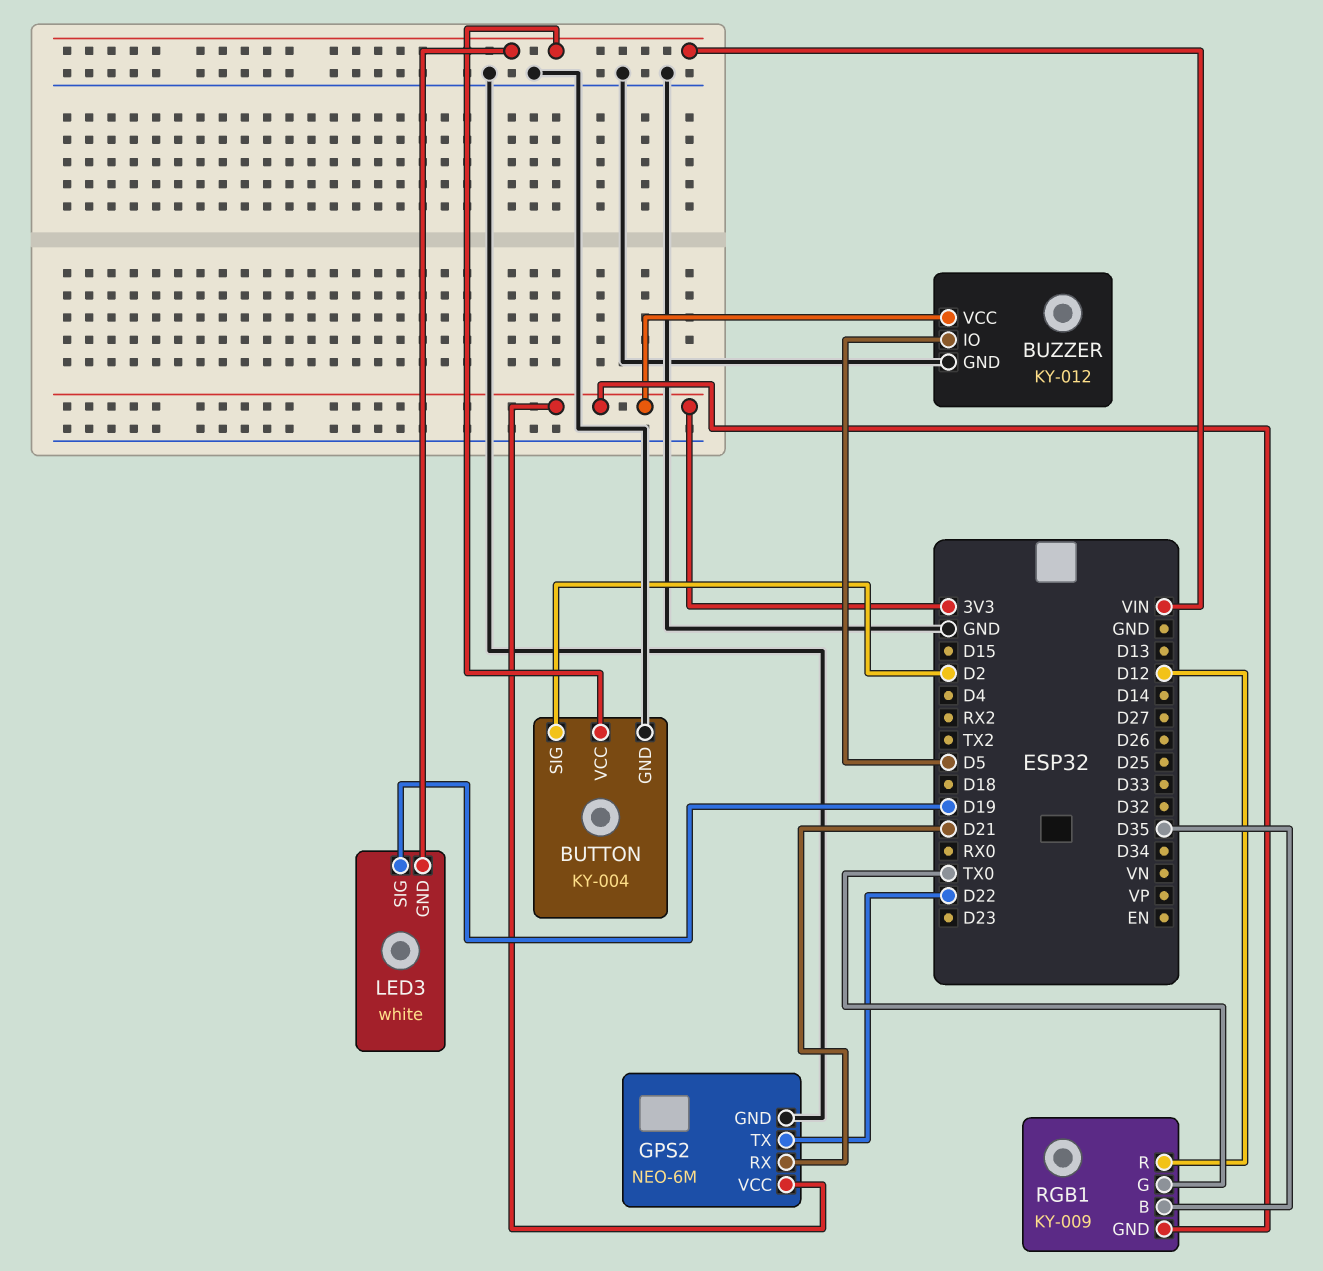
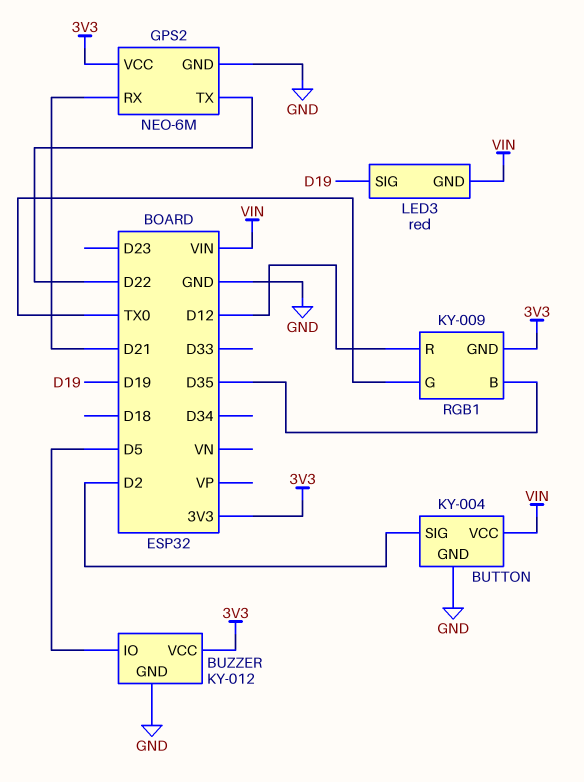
LED3: white -> red

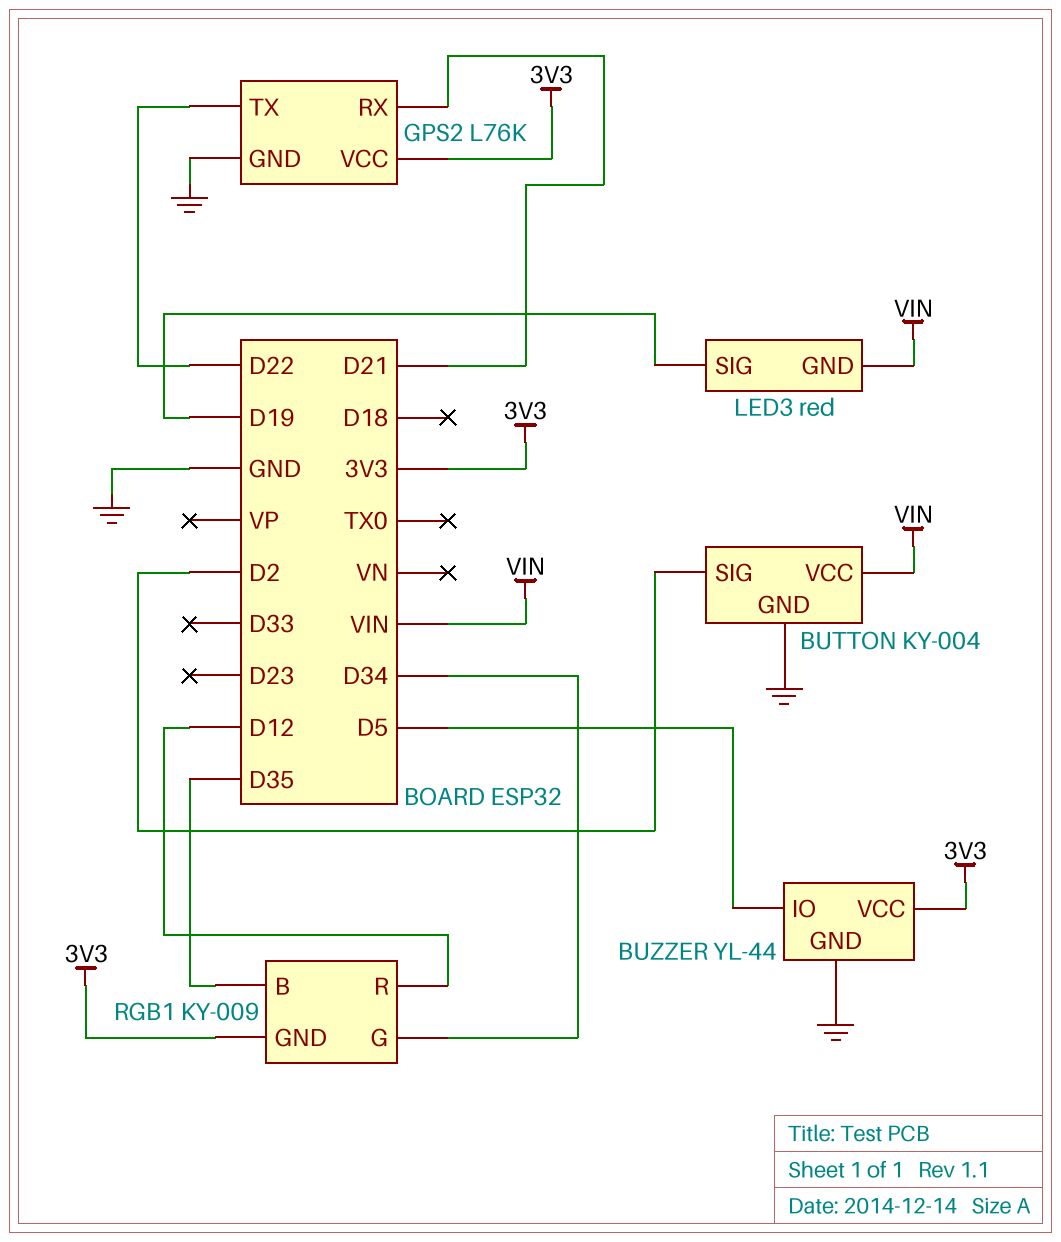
BUZZER: KY-012 -> YL-44
GPS2: NEO-6M -> L76K
RGB1 pin G: TX0 -> D34

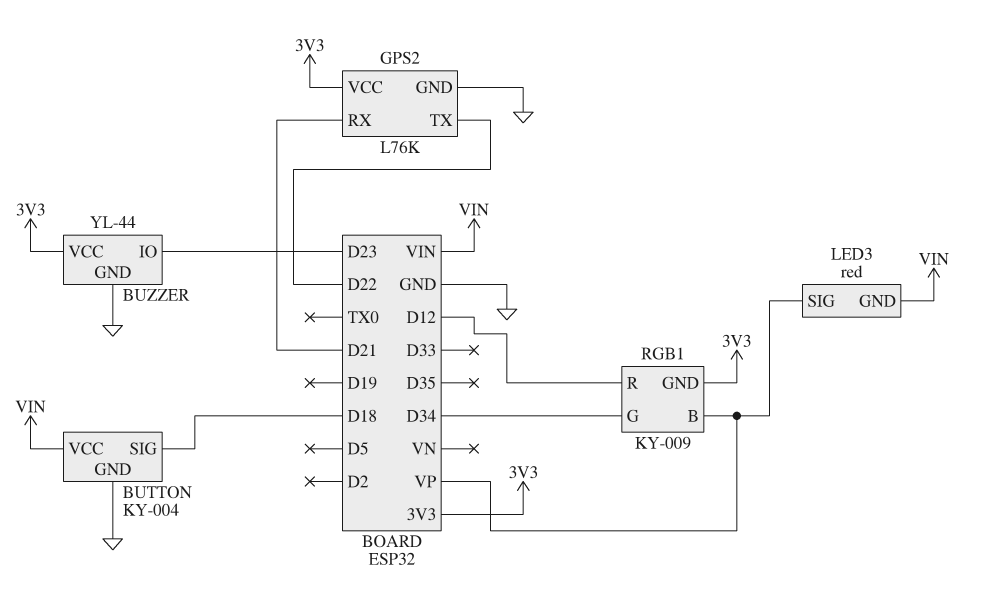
BUTTON pin SIG: D2 -> D18
BUZZER pin IO: D5 -> D23
LED3 pin SIG: D19 -> VP
RGB1 pin B: D35 -> VP

